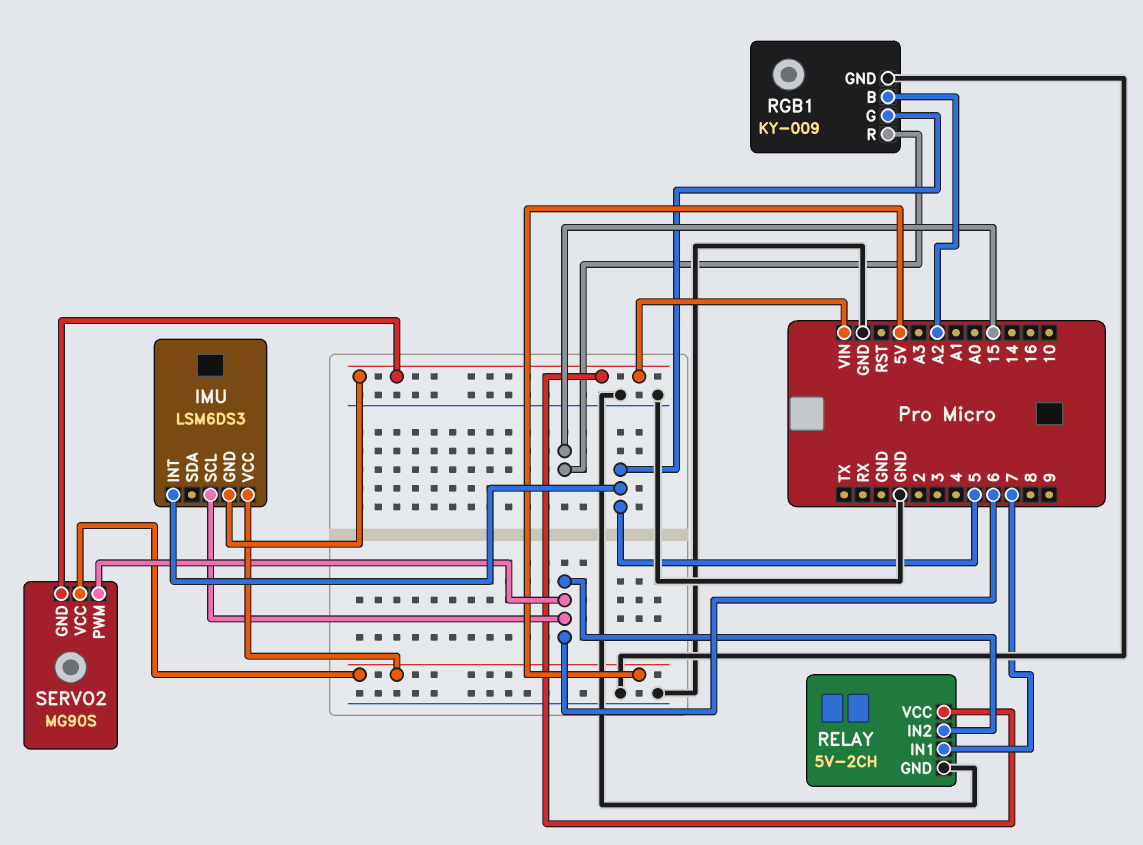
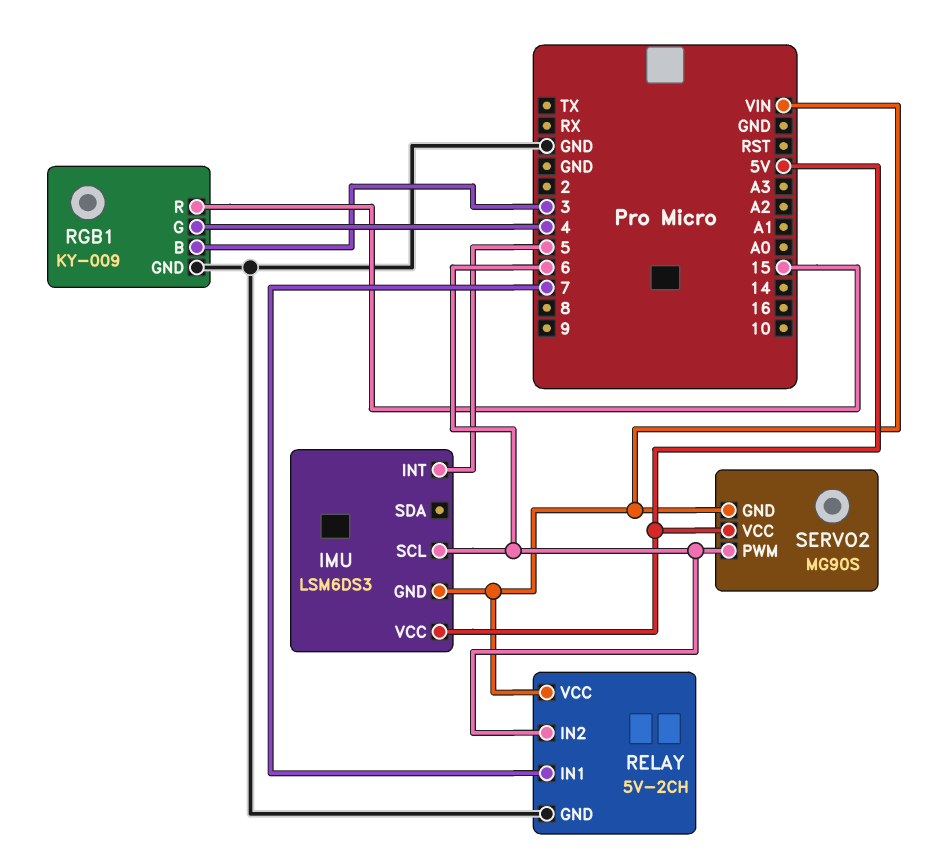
RGB1 pin B: A2 -> 3
RGB1 pin G: 5 -> 4

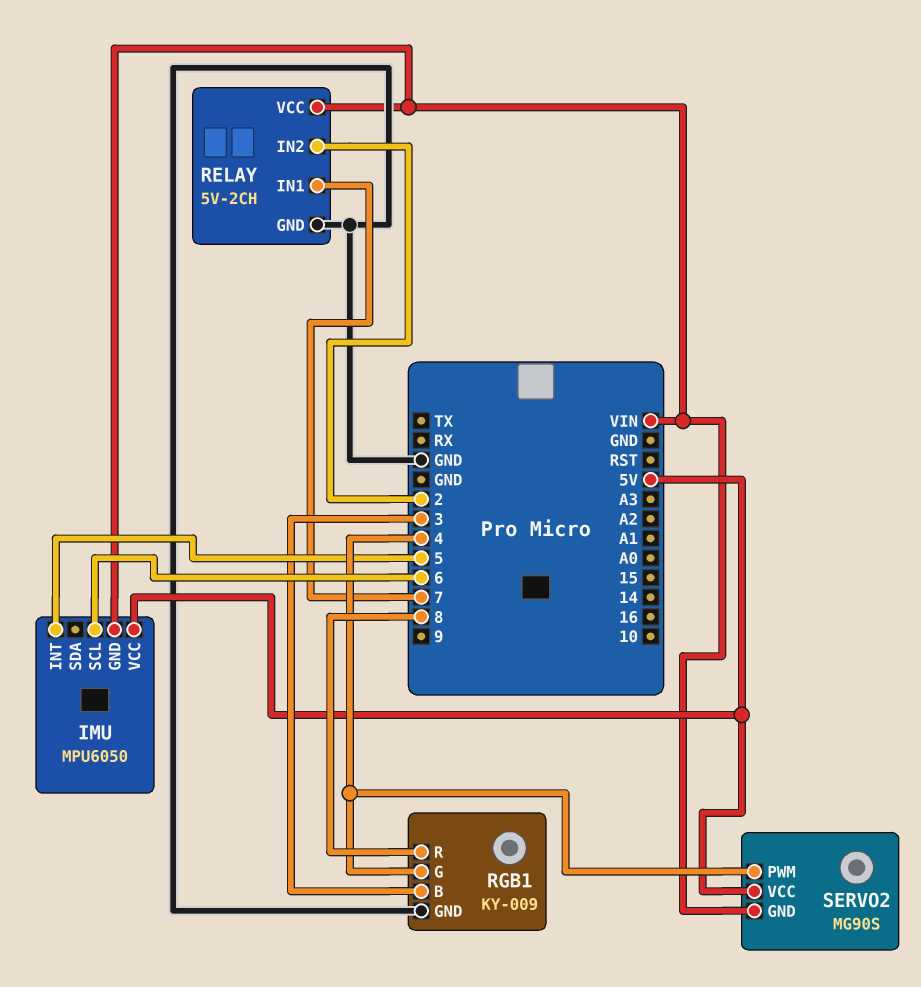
IMU: LSM6DS3 -> MPU6050
RELAY pin IN2: 6 -> 2
RGB1 pin R: 15 -> 8
SERVO2 pin PWM: 6 -> 4

